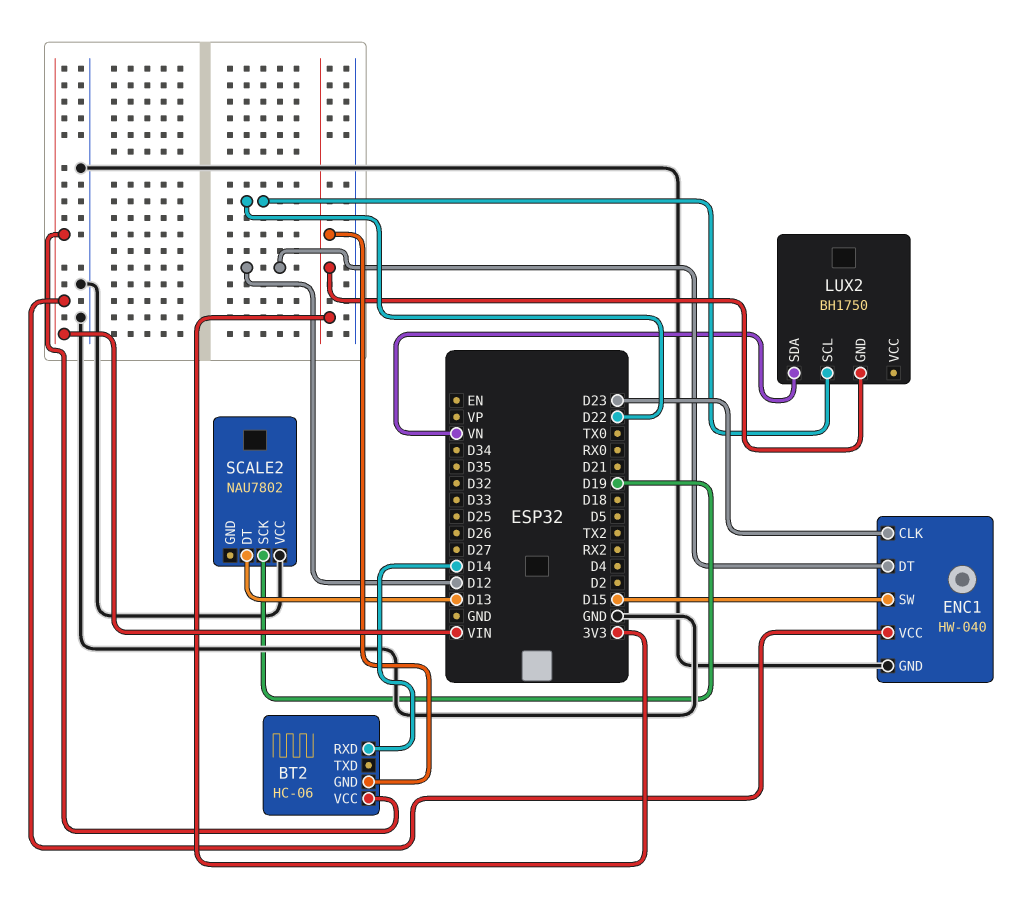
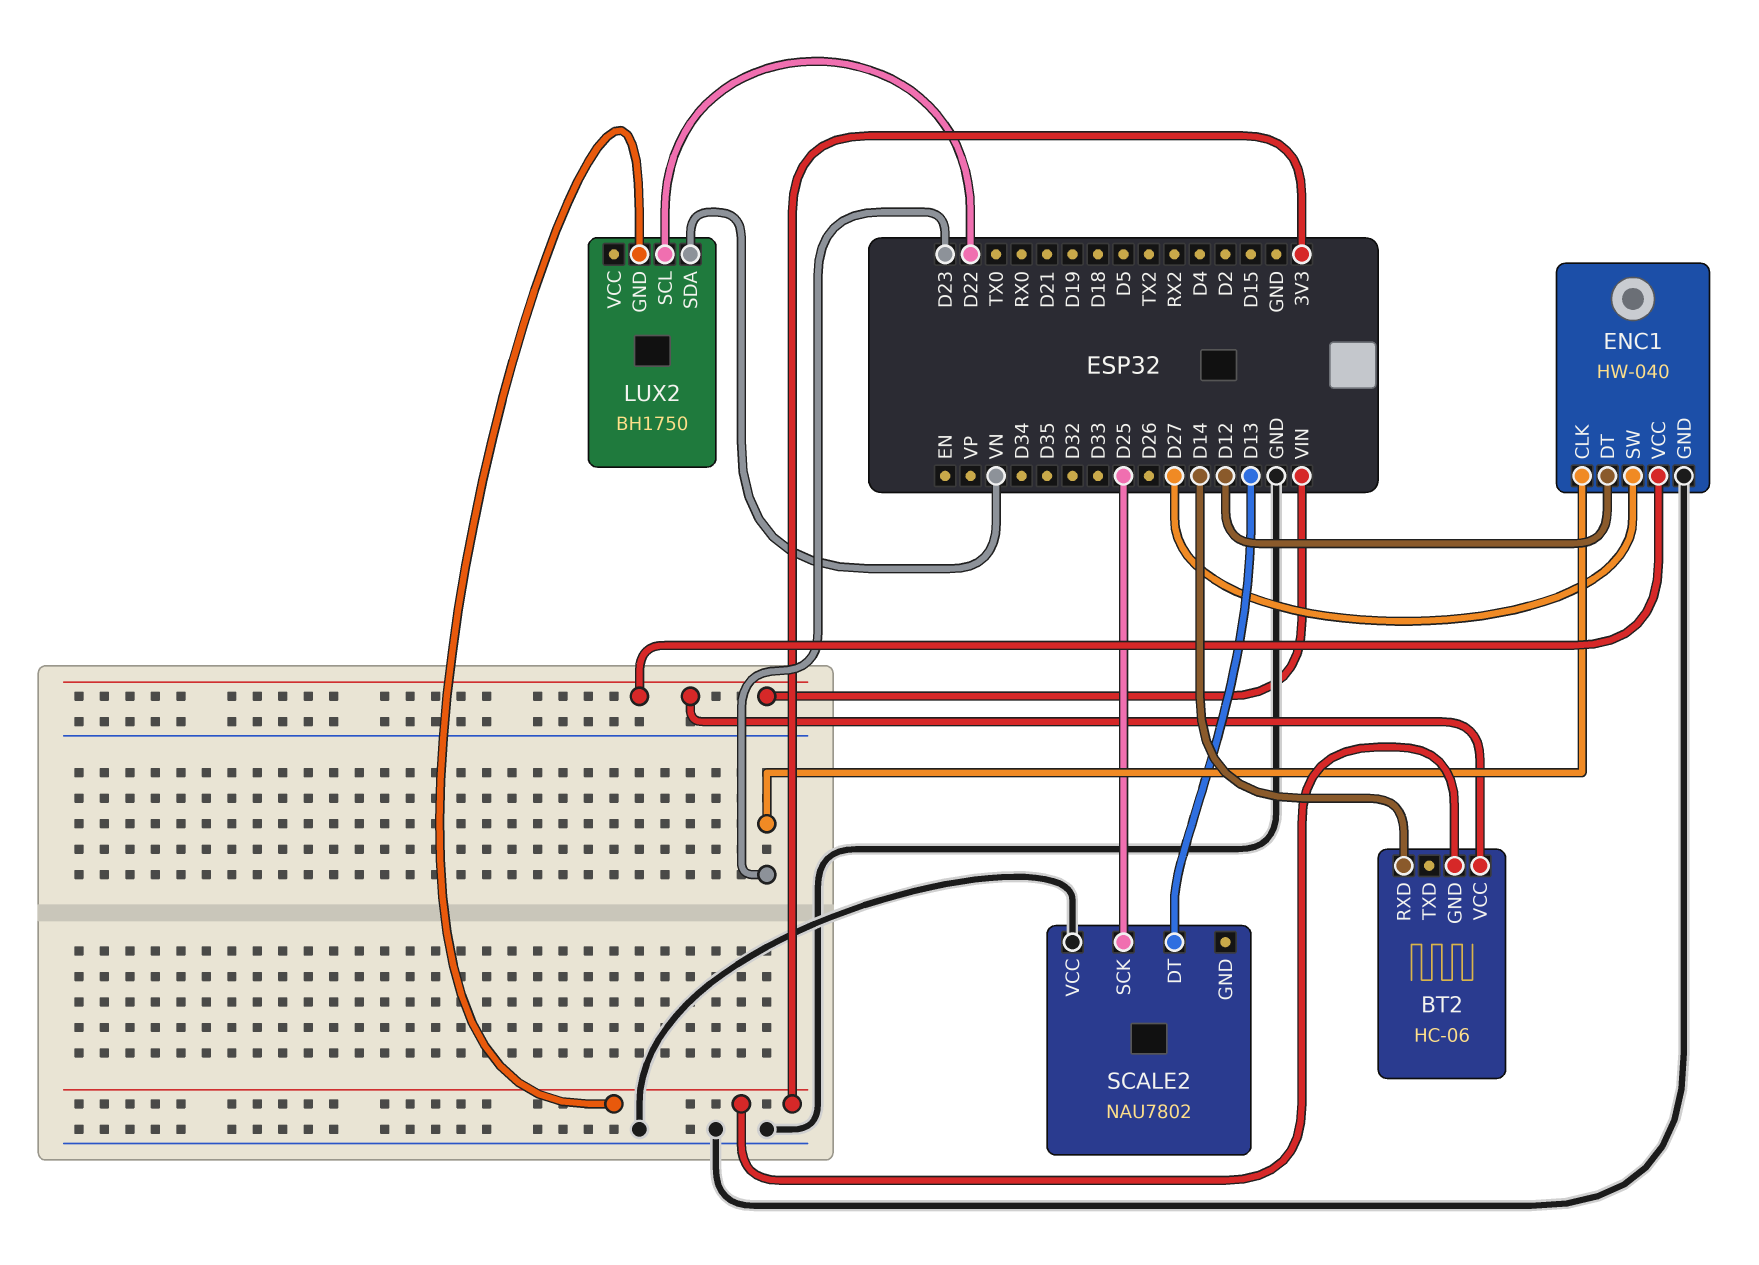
ENC1 pin SW: D15 -> D27
SCALE2 pin SCK: D19 -> D25

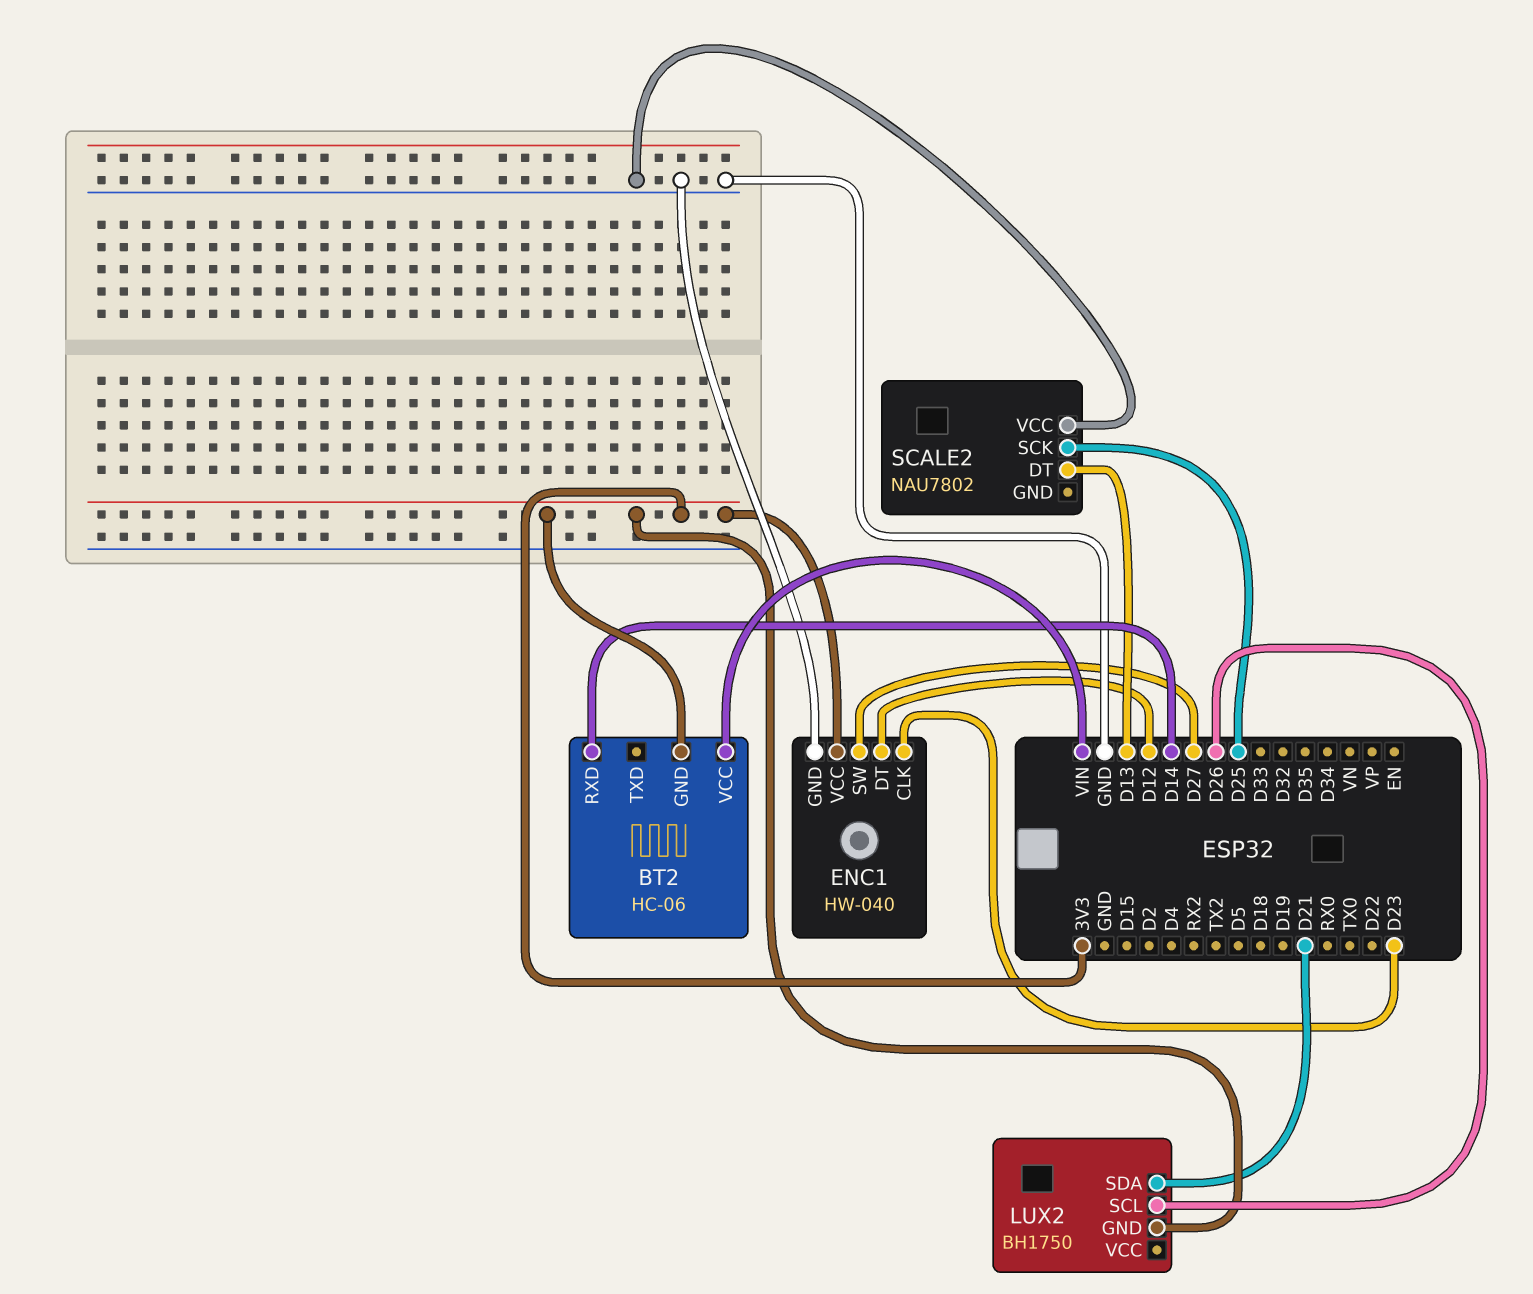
ENC1 pin VCC: VIN -> 3V3
LUX2 pin SCL: D22 -> D26
LUX2 pin SDA: VN -> D21

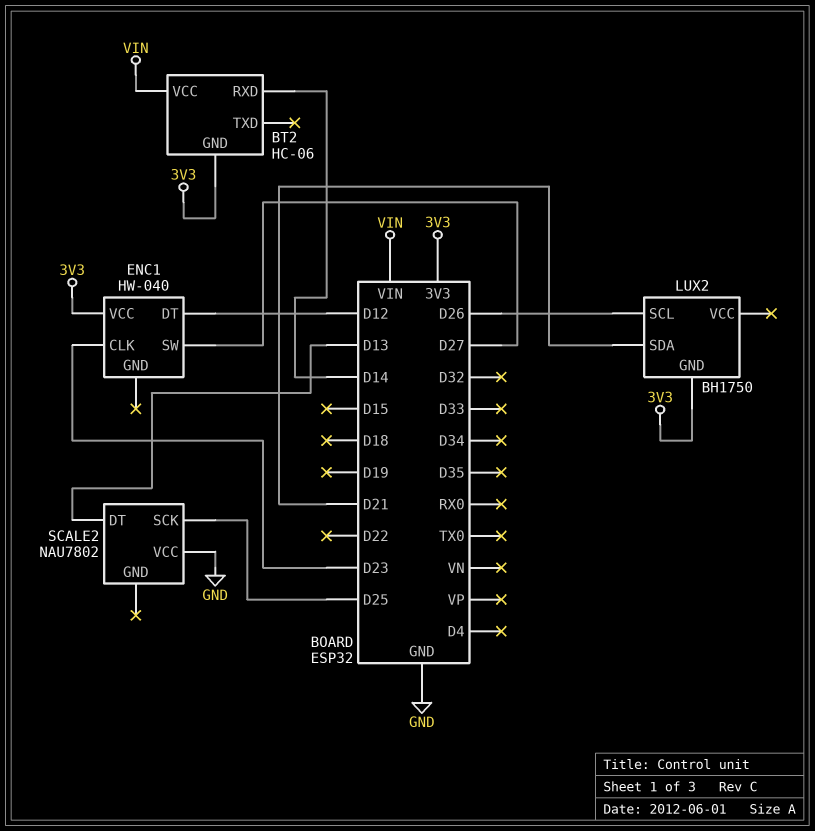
ENC1 pin GND: GND -> none

